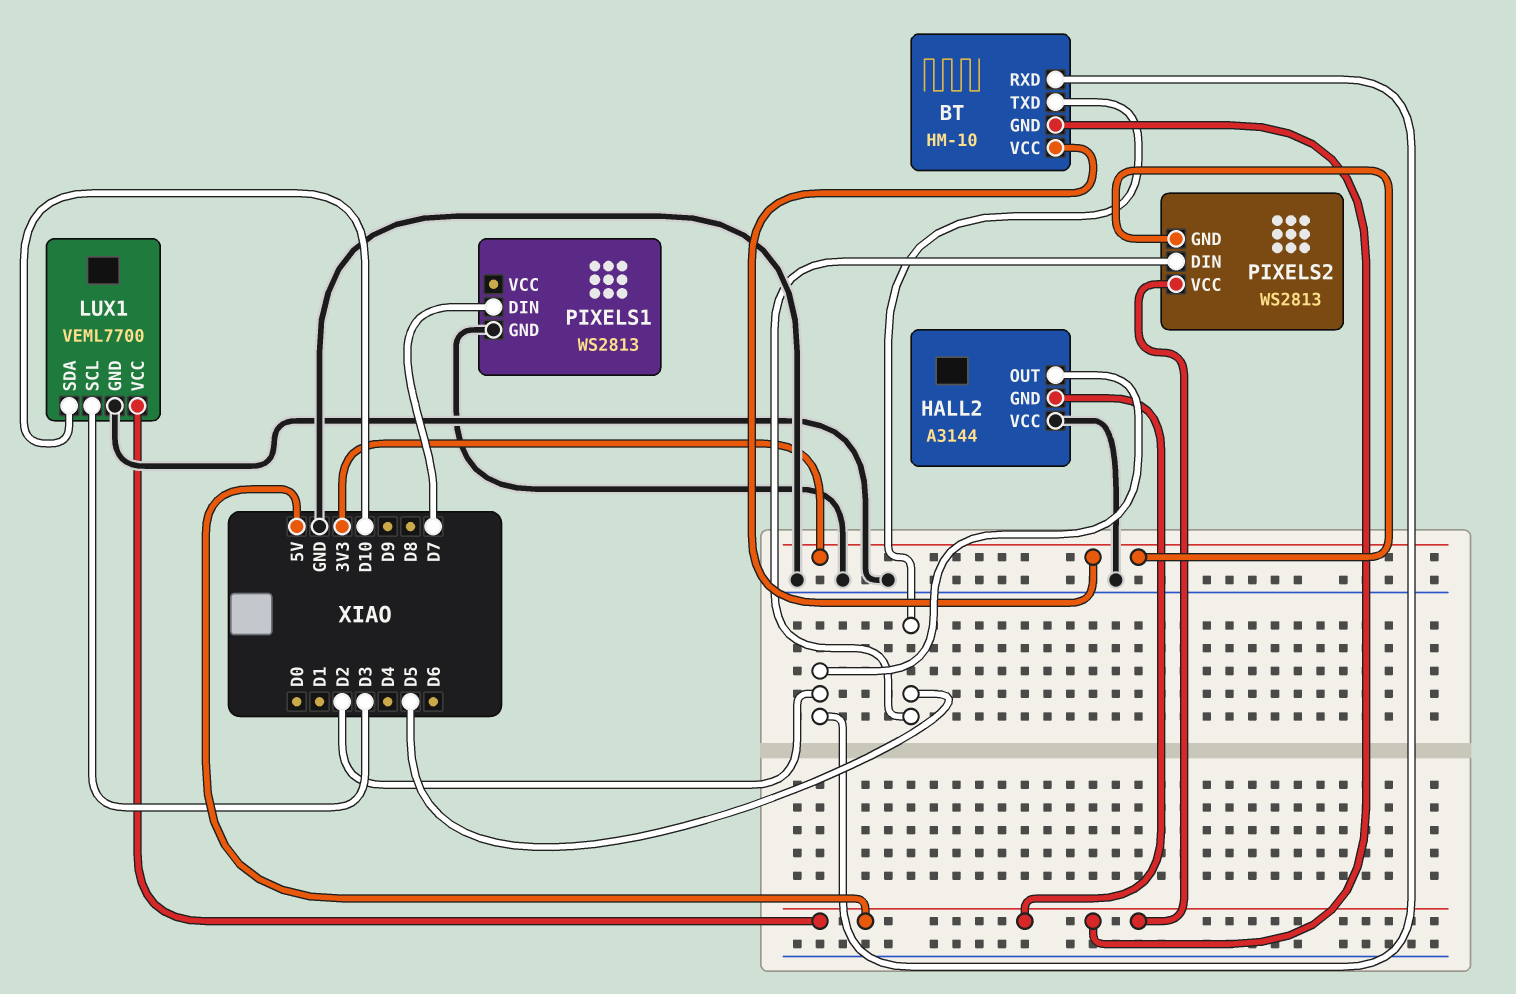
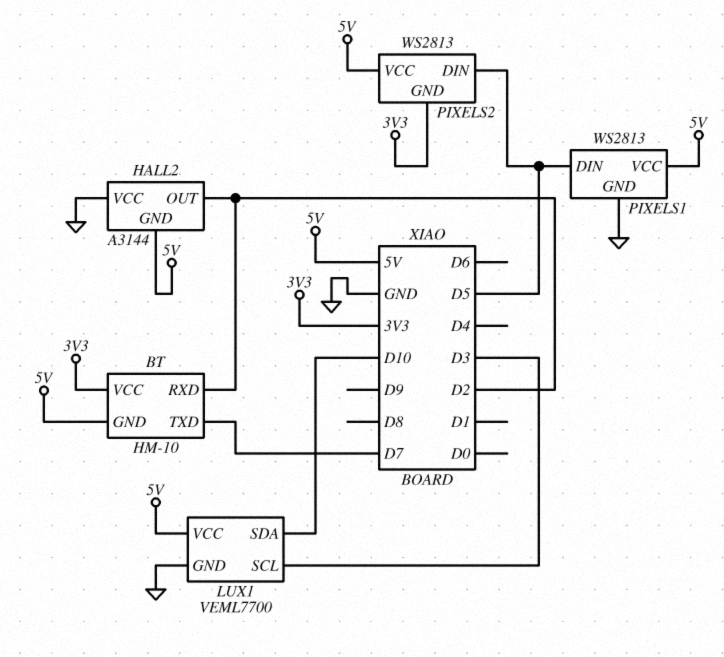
BT pin TXD: D5 -> D7
PIXELS1 pin DIN: D7 -> D5
PIXELS1 pin VCC: none -> 5V

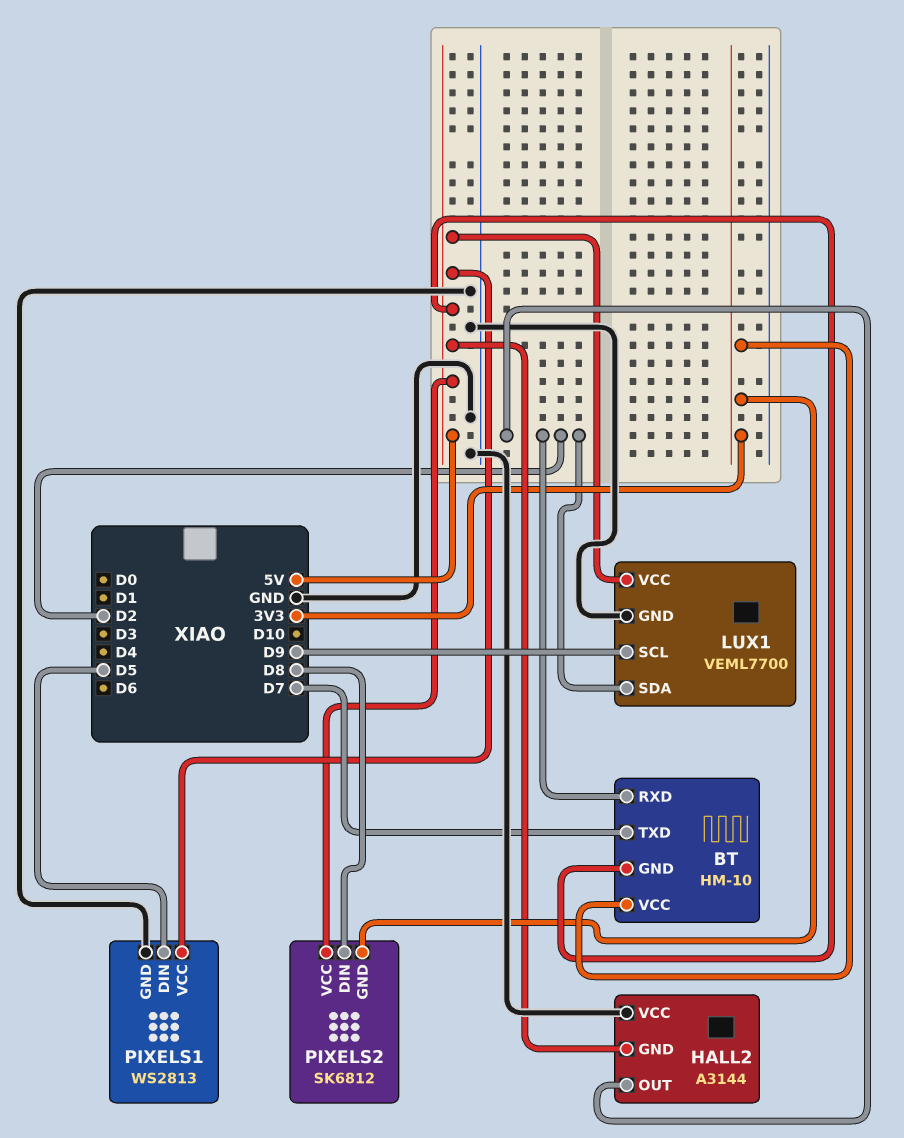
LUX1 pin SCL: D3 -> D9
LUX1 pin SDA: D10 -> D2
PIXELS2: WS2813 -> SK6812
PIXELS2 pin DIN: D5 -> D8

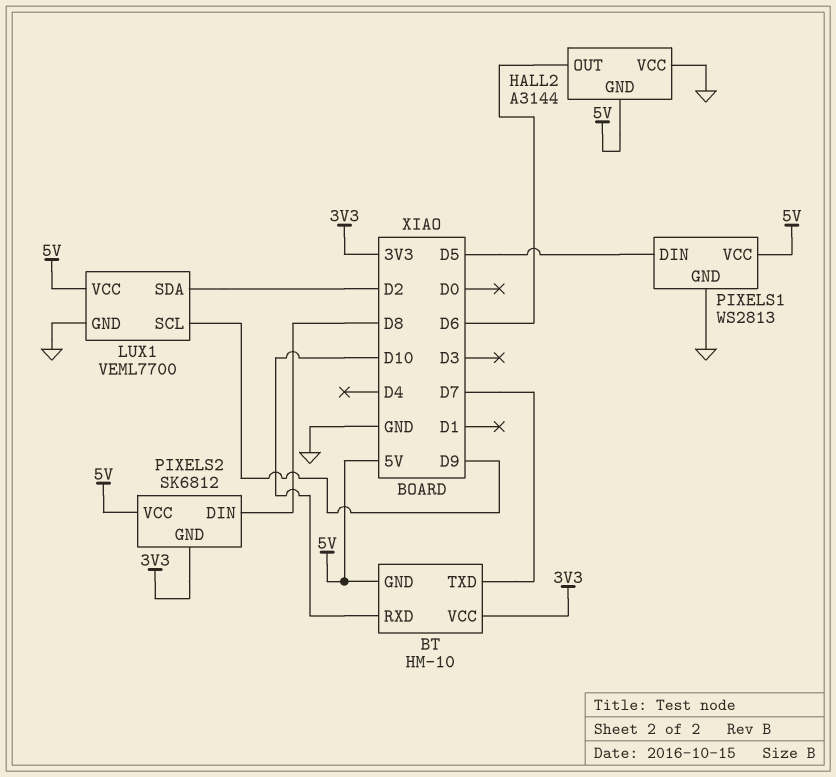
BT pin RXD: D2 -> D10
HALL2 pin OUT: D2 -> D6

